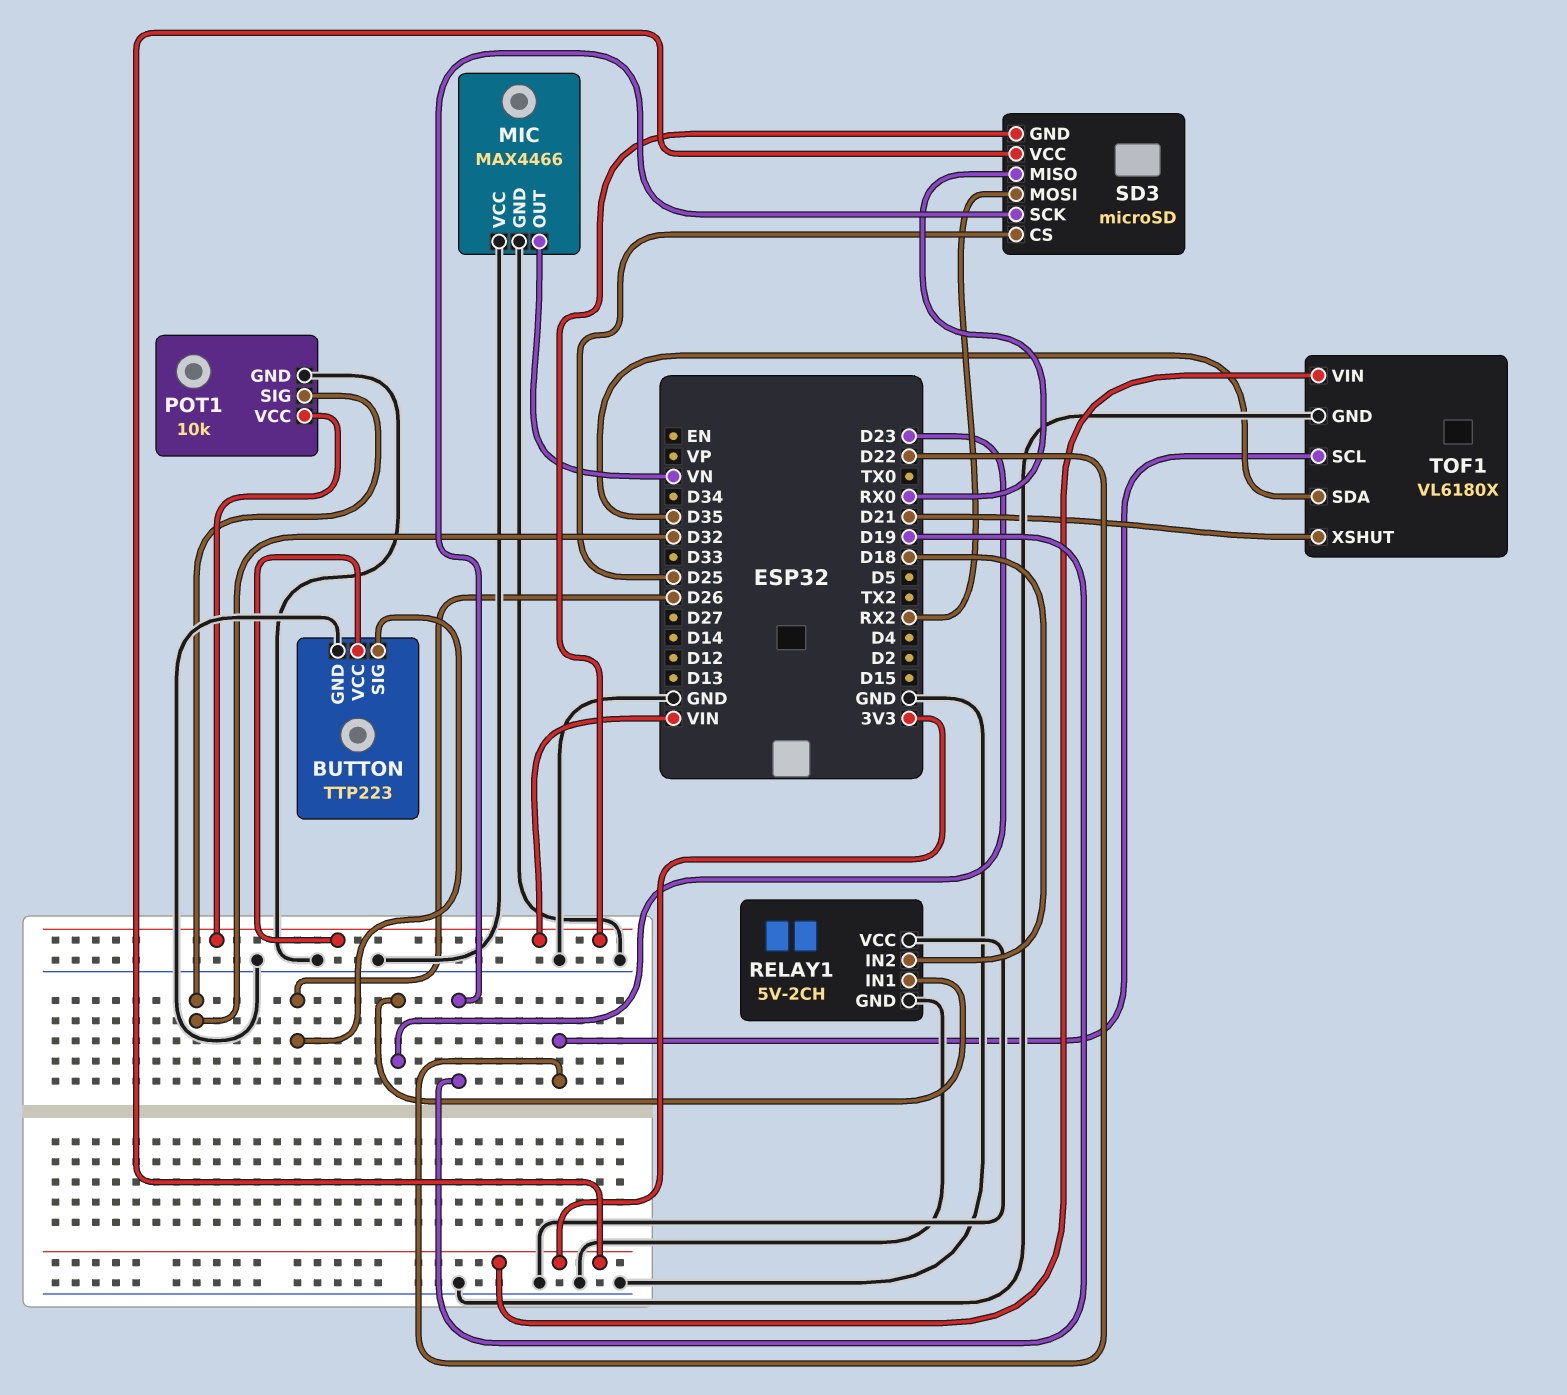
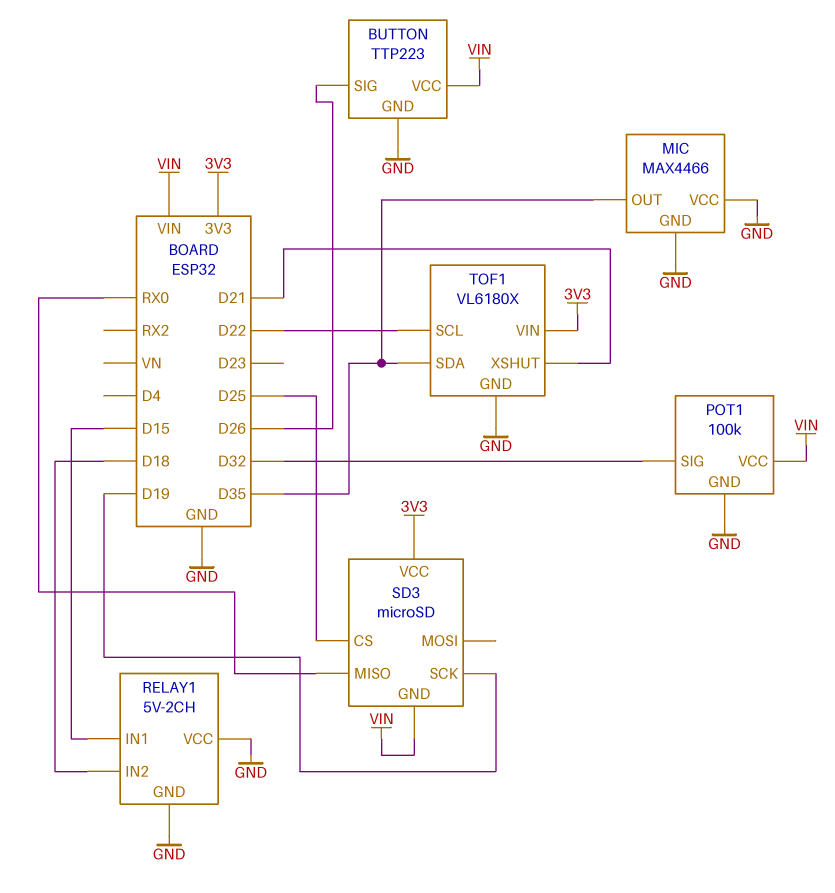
MIC pin OUT: VN -> D35
POT1: 10k -> 100k
RELAY1 pin IN1: D23 -> D15
SD3 pin MOSI: RX2 -> none

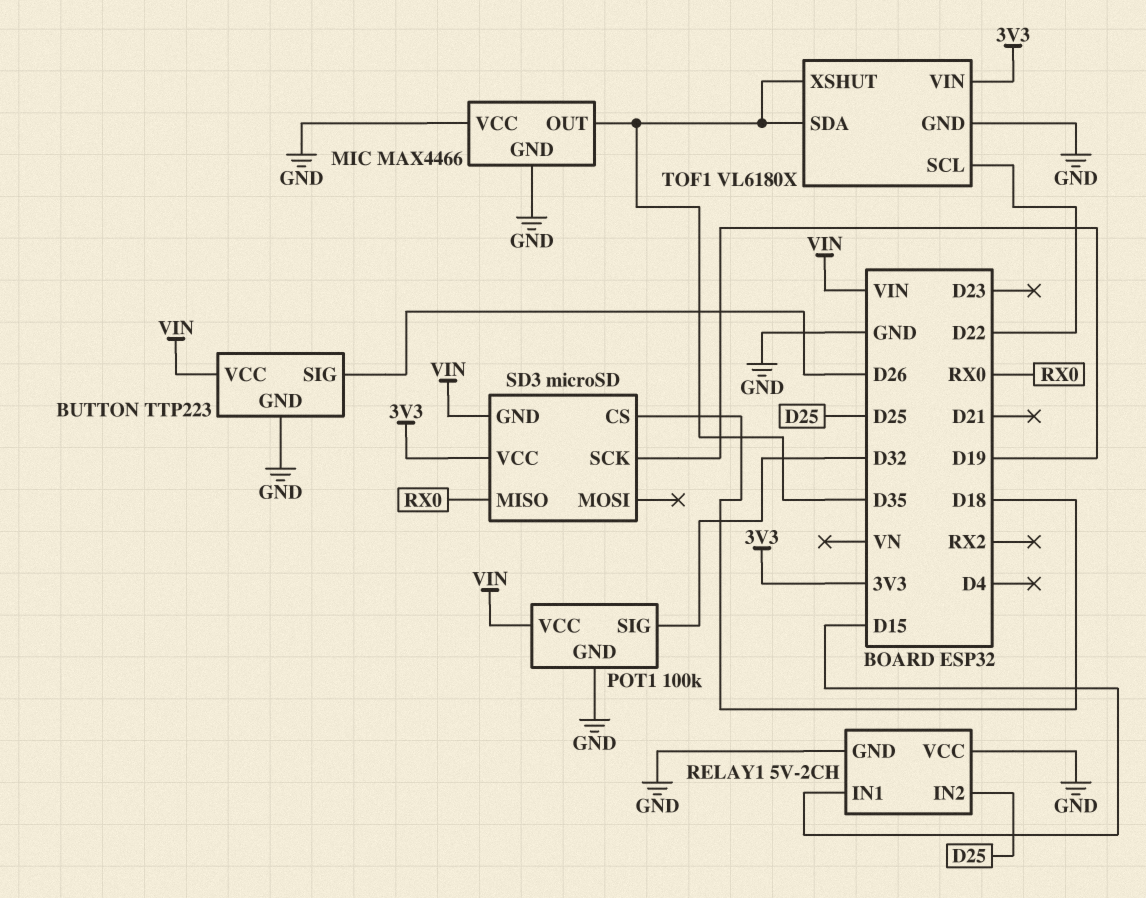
RELAY1 pin IN2: D18 -> D25
SD3 pin CS: D25 -> D18
TOF1 pin XSHUT: D21 -> D35

